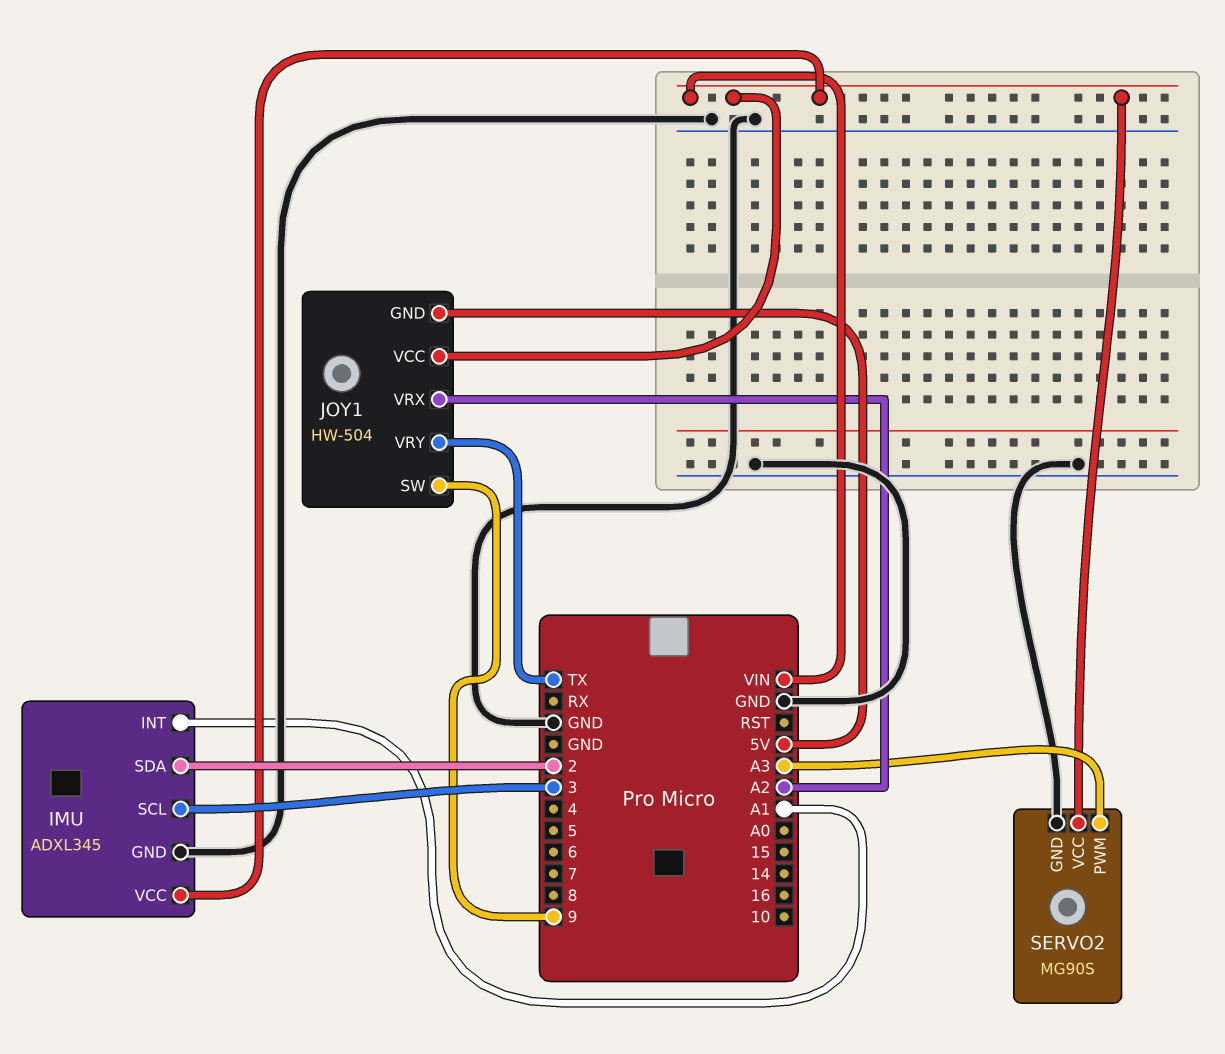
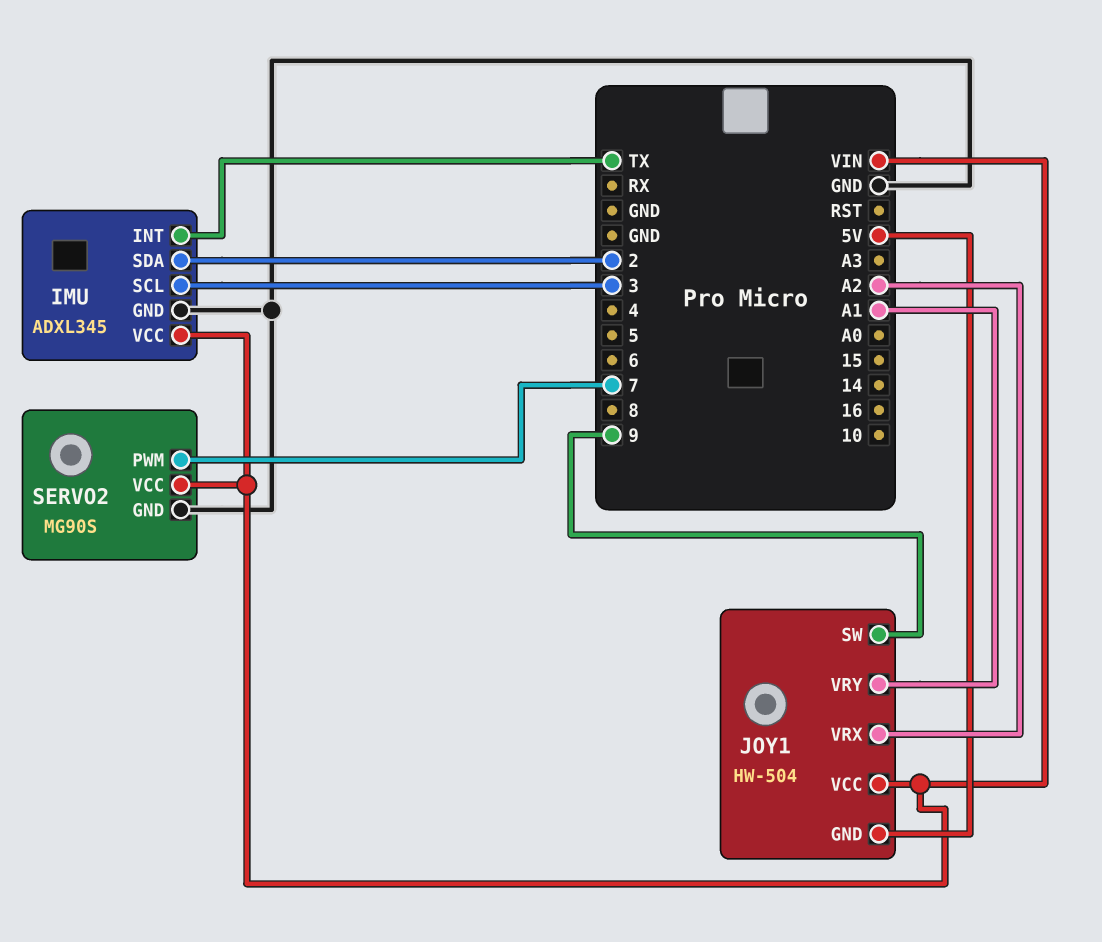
IMU pin INT: A1 -> TX
JOY1 pin VRY: TX -> A1
SERVO2 pin PWM: A3 -> 7

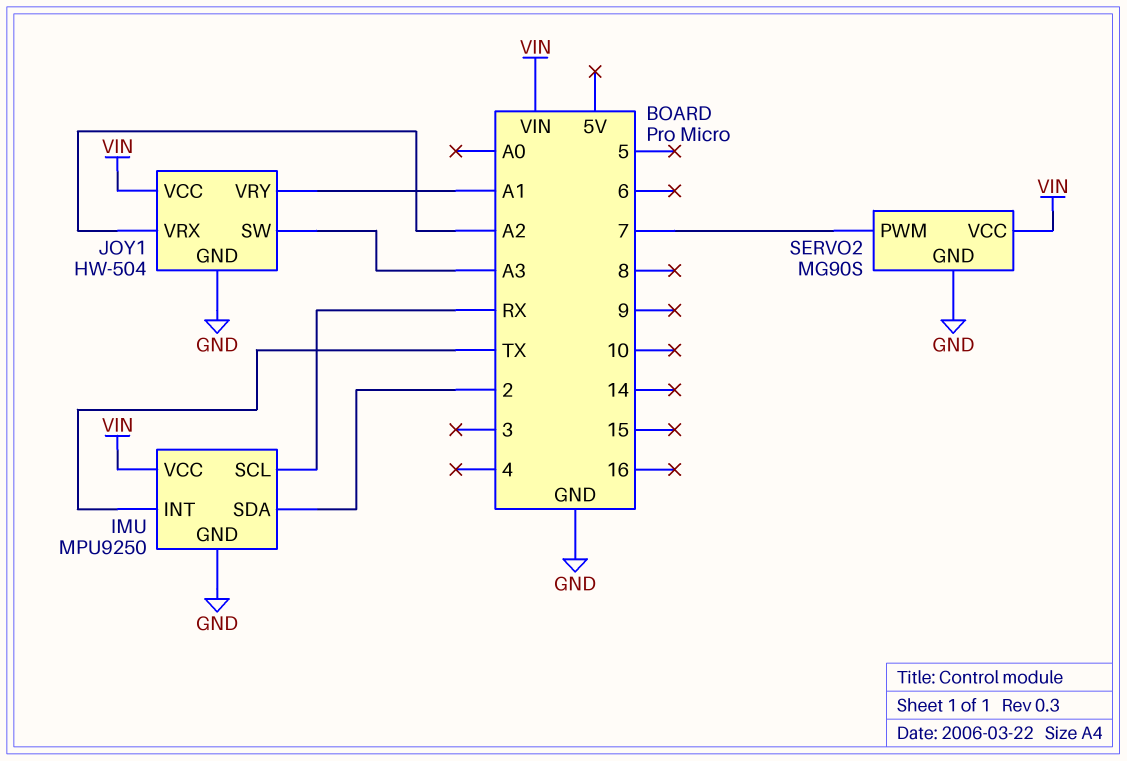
IMU: ADXL345 -> MPU9250
IMU pin SCL: 3 -> RX
JOY1 pin GND: 5V -> GND
JOY1 pin SW: 9 -> A3

